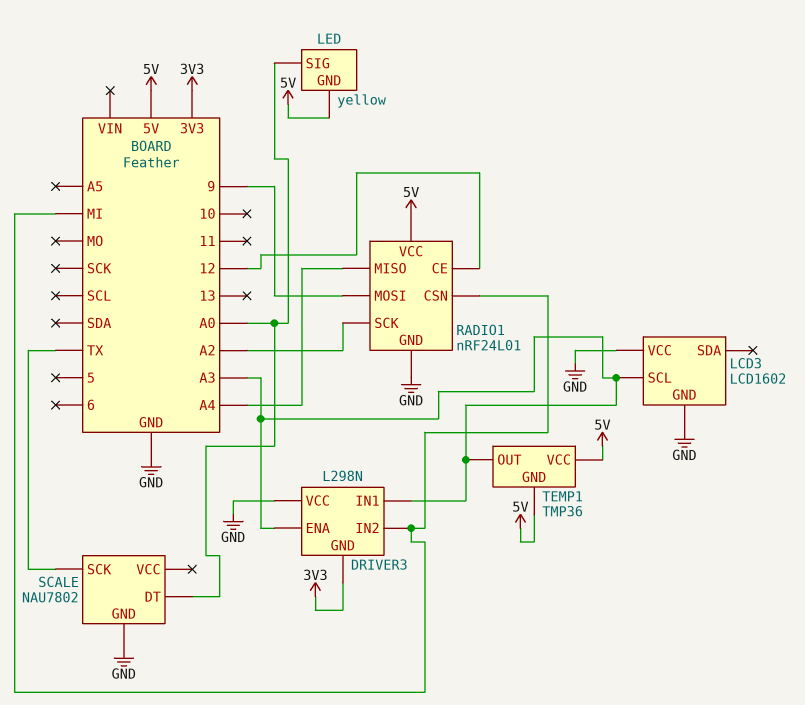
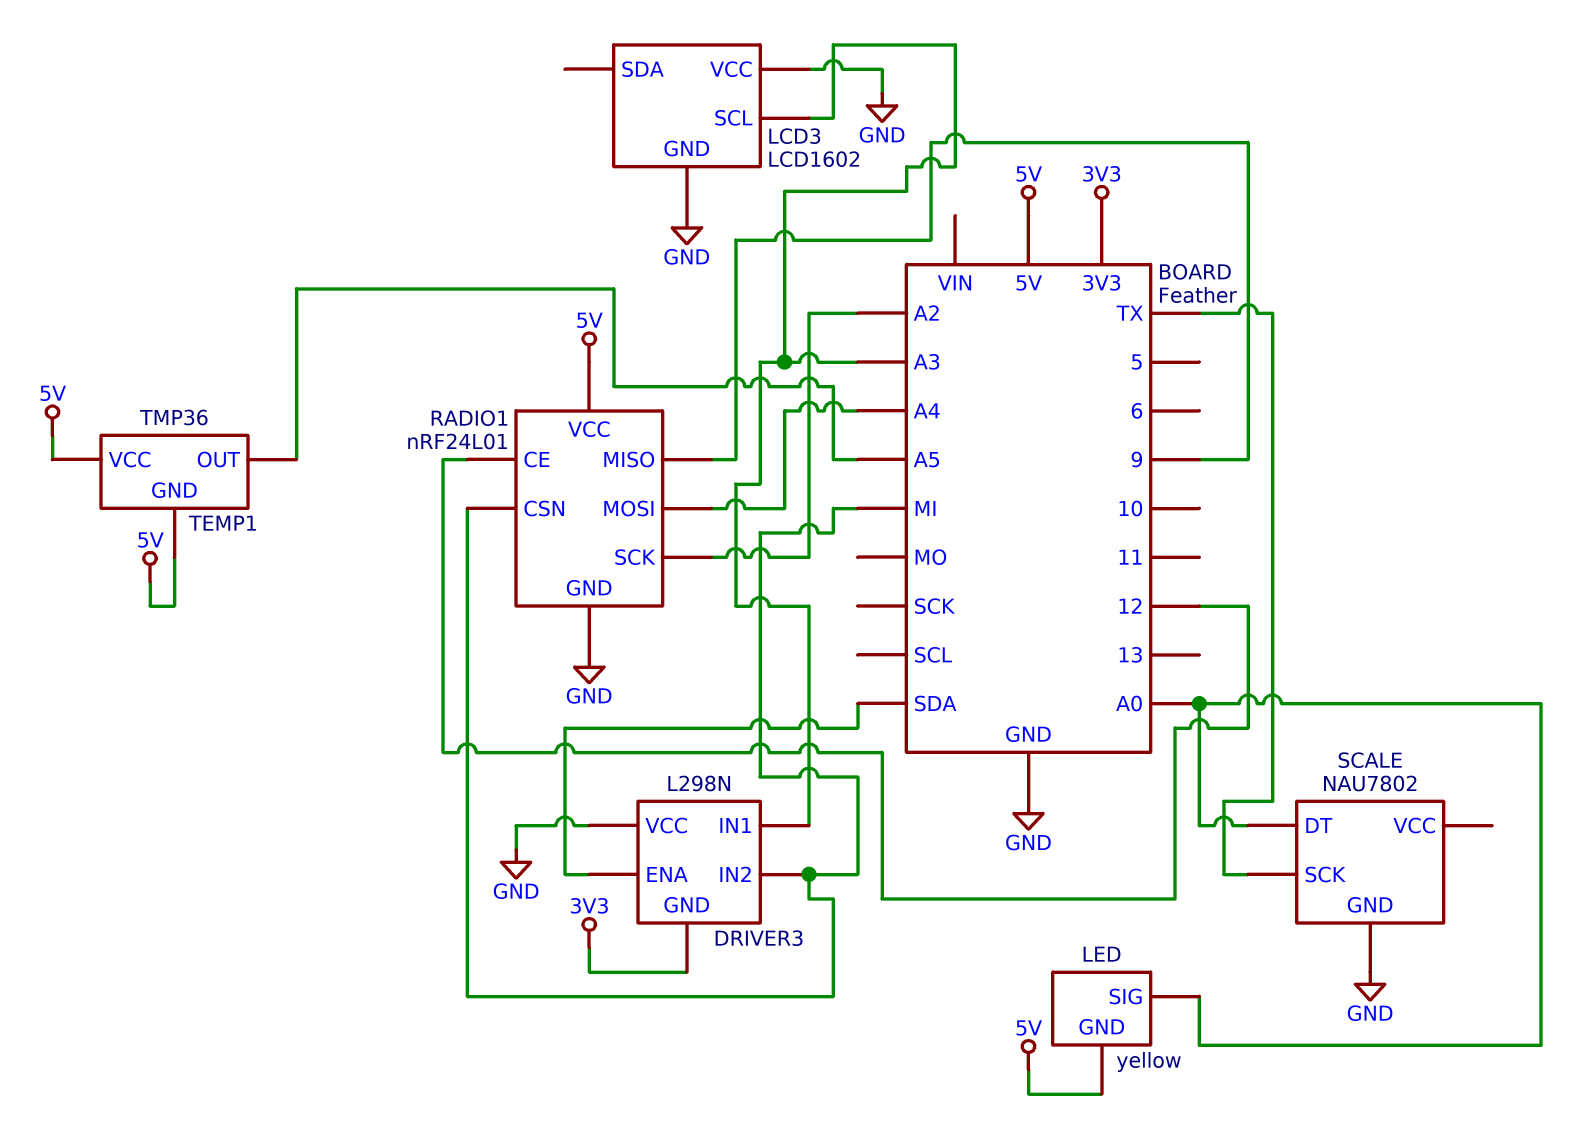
DRIVER3 pin ENA: A3 -> SDA
RADIO1 pin MISO: A4 -> 9
RADIO1 pin MOSI: 9 -> A4
TEMP1 pin OUT: A3 -> A5

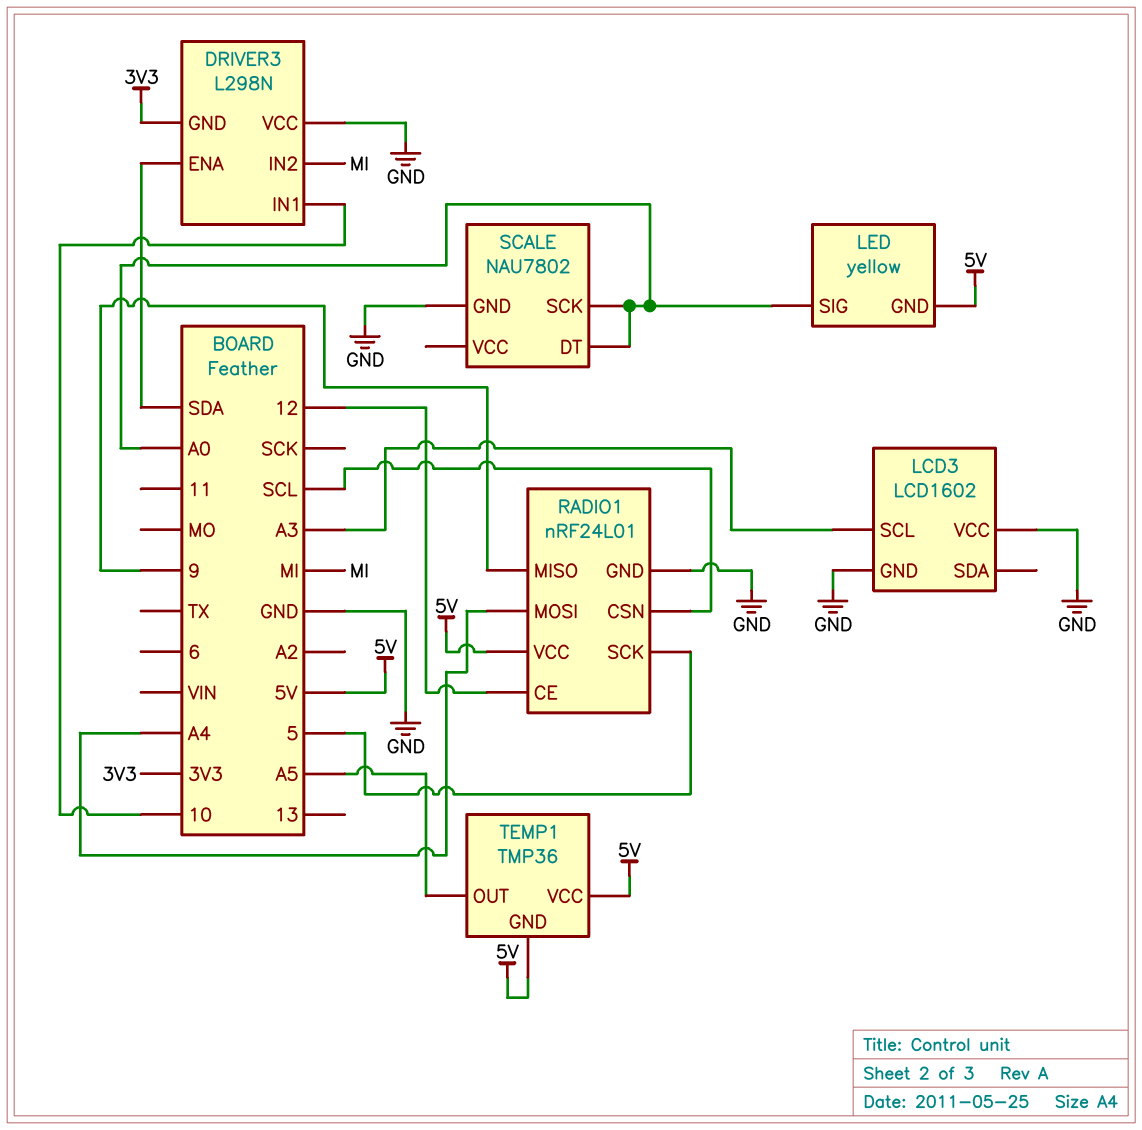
DRIVER3 pin IN1: A3 -> 10
RADIO1 pin CSN: MI -> SCL
RADIO1 pin SCK: A2 -> 5
SCALE pin SCK: TX -> A0

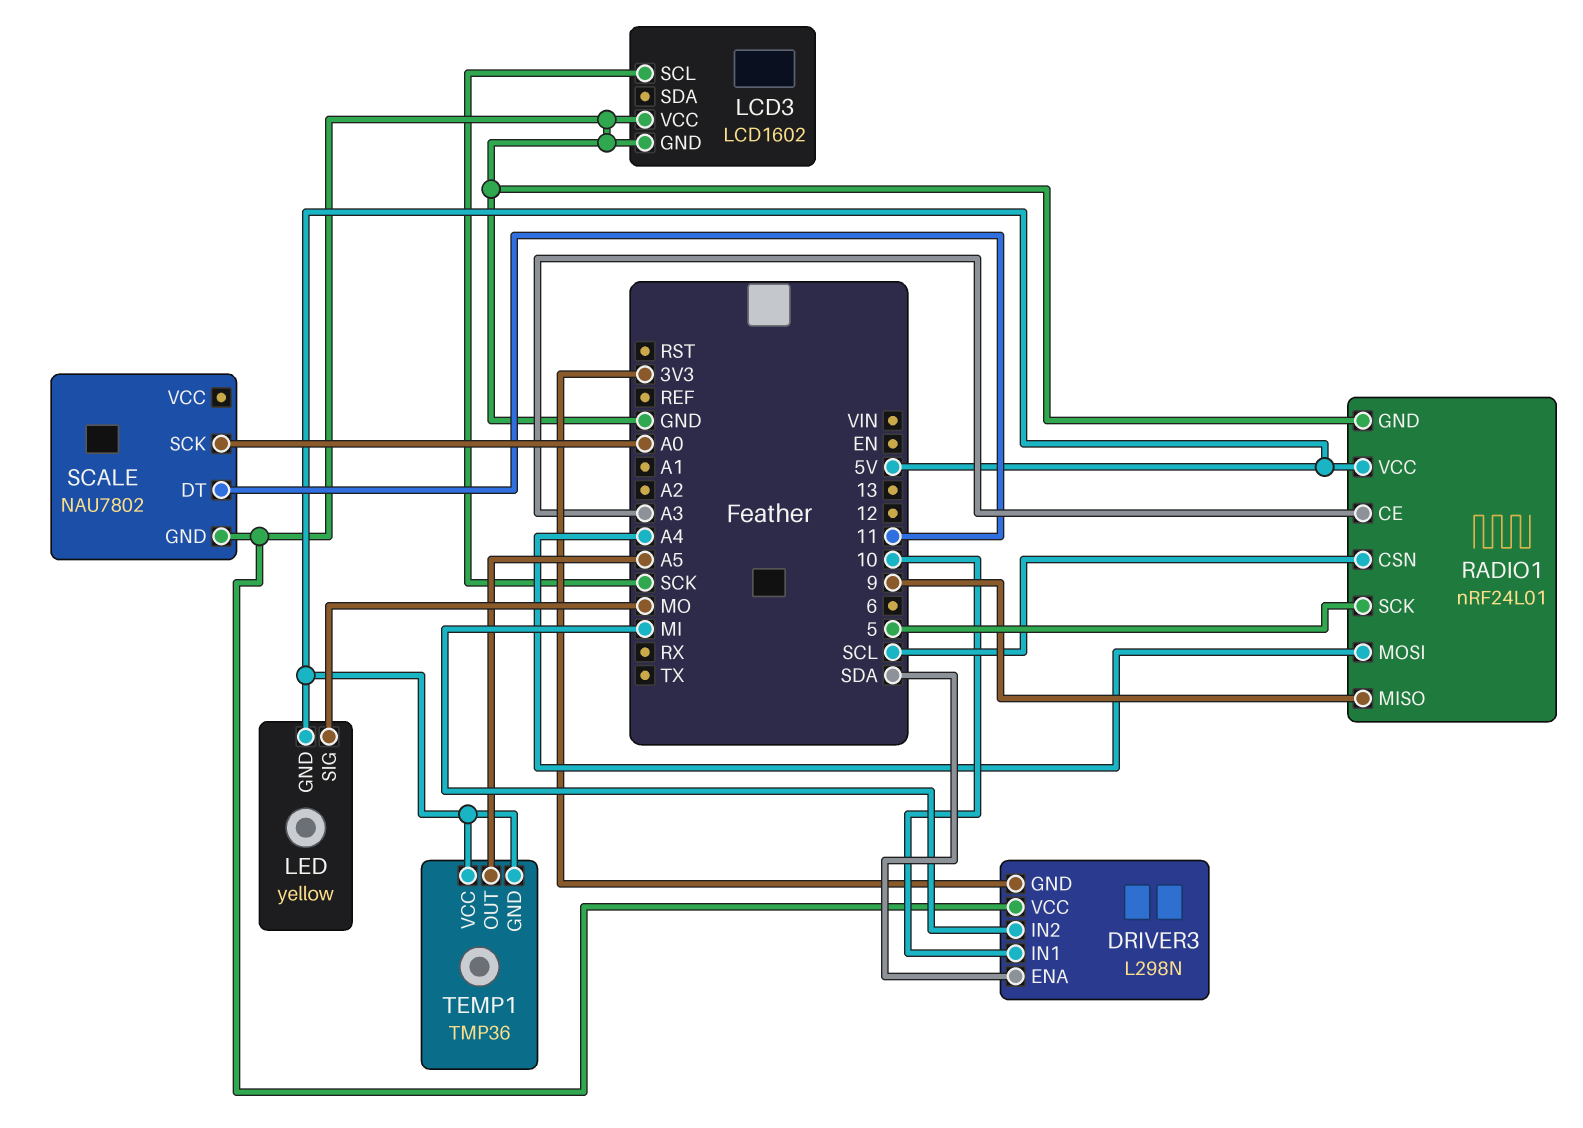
LCD3 pin SCL: A3 -> SCK
LED pin SIG: A0 -> MO
RADIO1 pin CE: 12 -> A3
SCALE pin DT: A0 -> 11

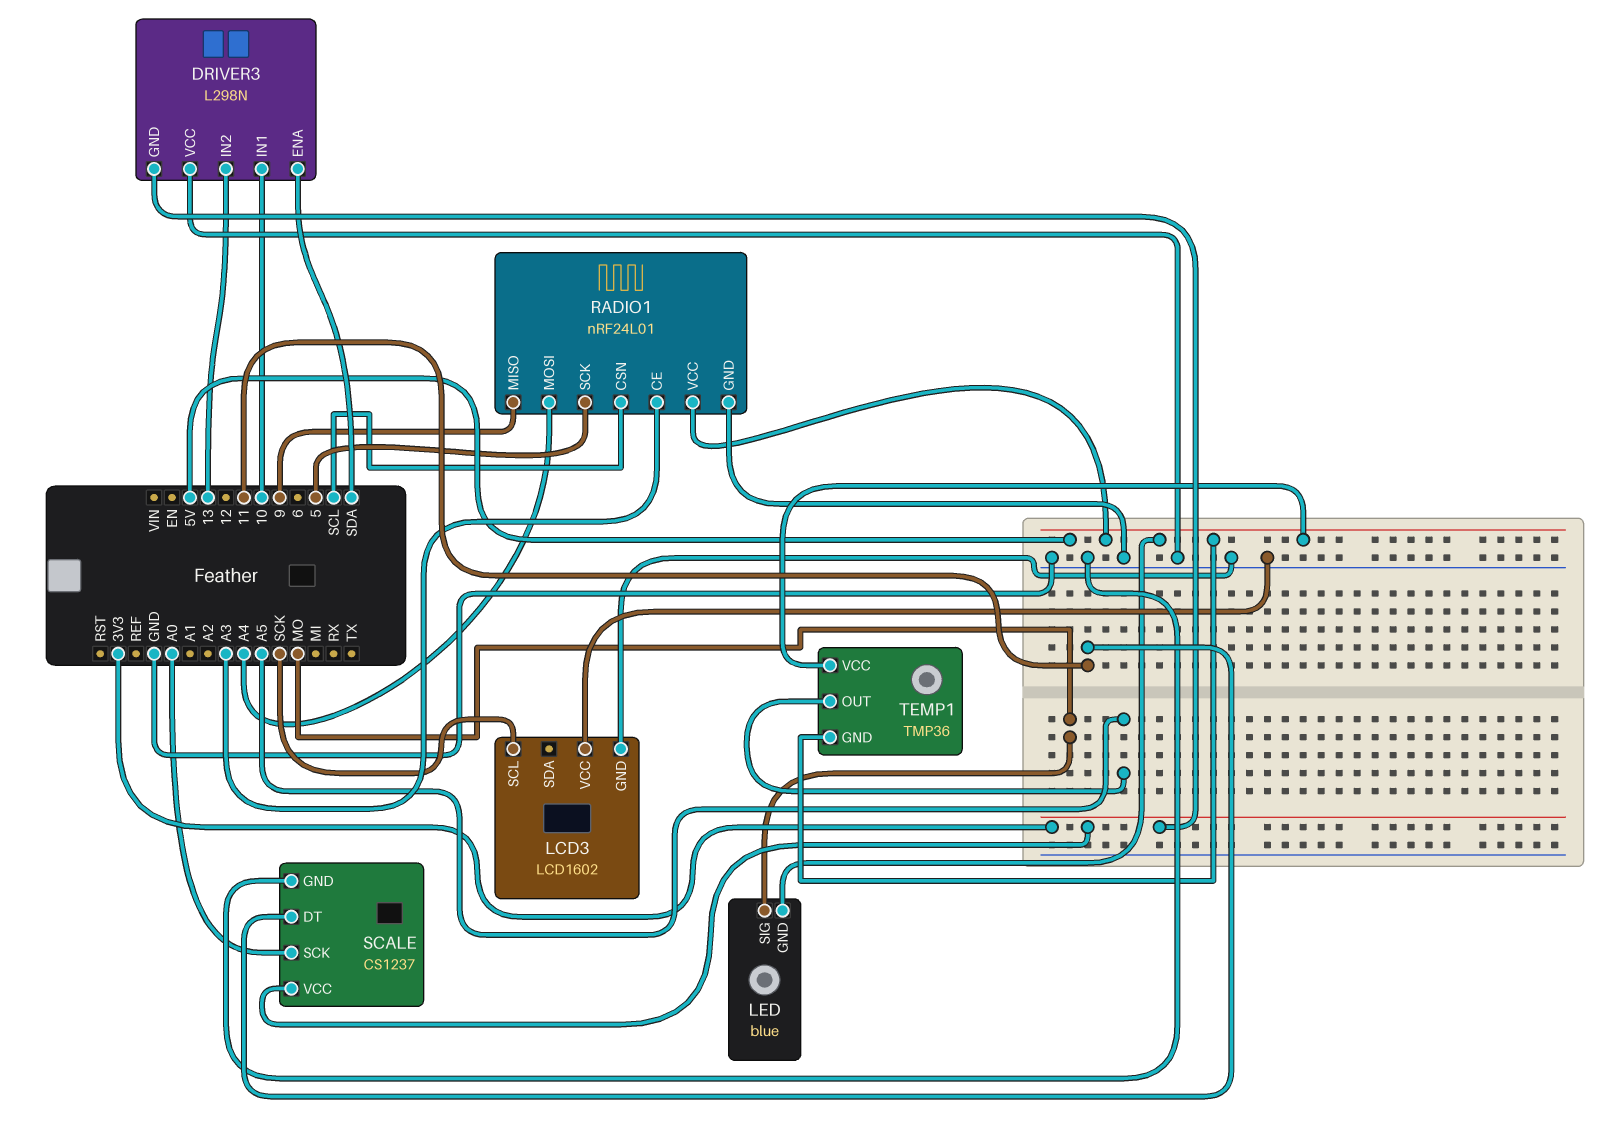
DRIVER3 pin IN2: MI -> 13
LED: yellow -> blue
SCALE: NAU7802 -> CS1237
SCALE pin VCC: none -> 3V3

